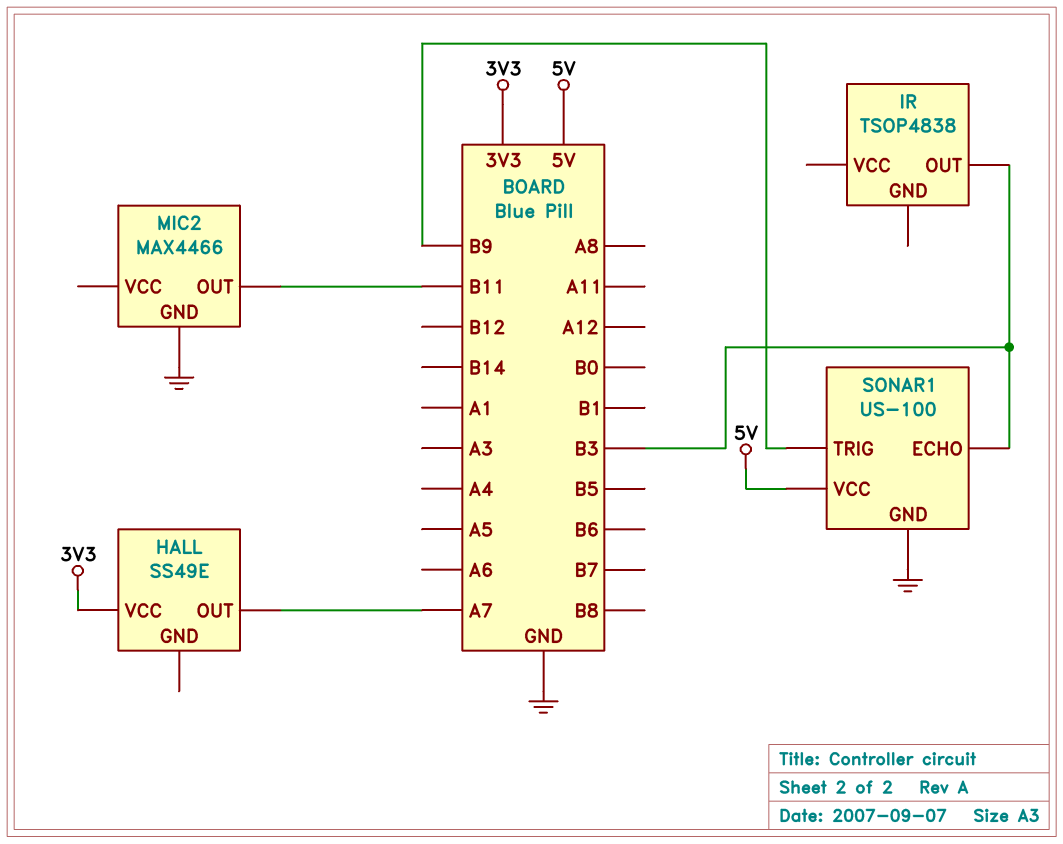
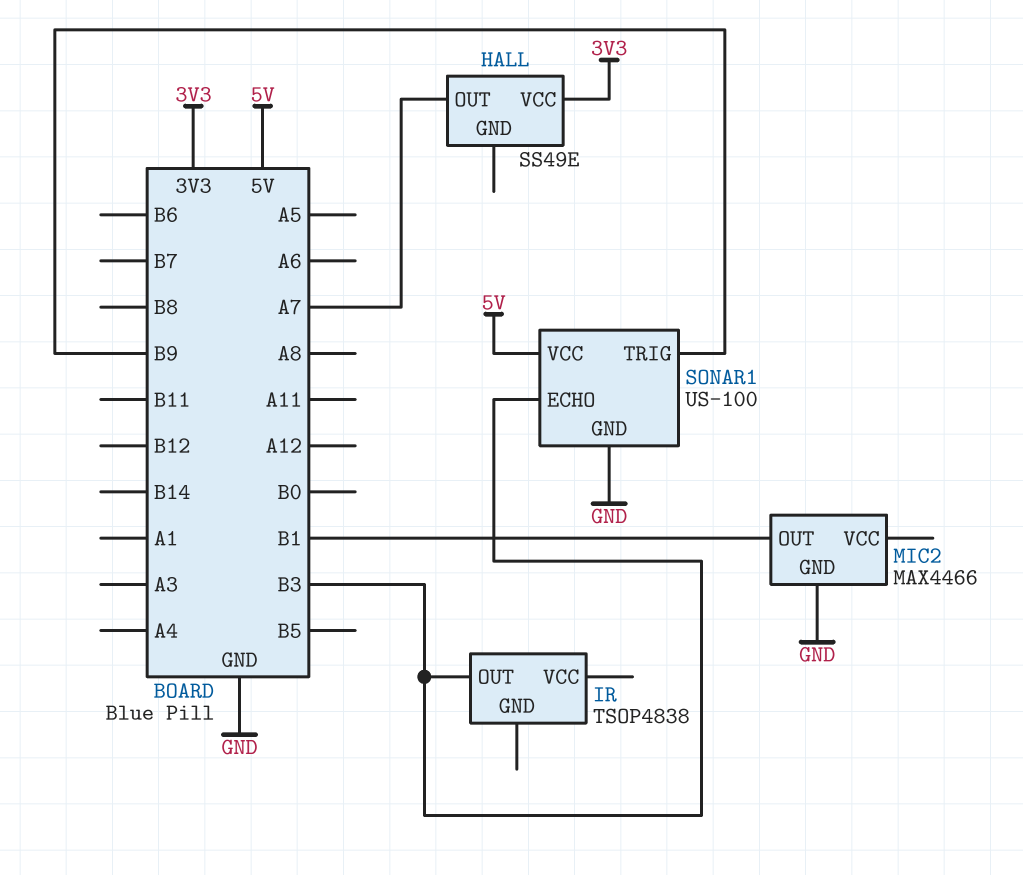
MIC2 pin OUT: B11 -> B1

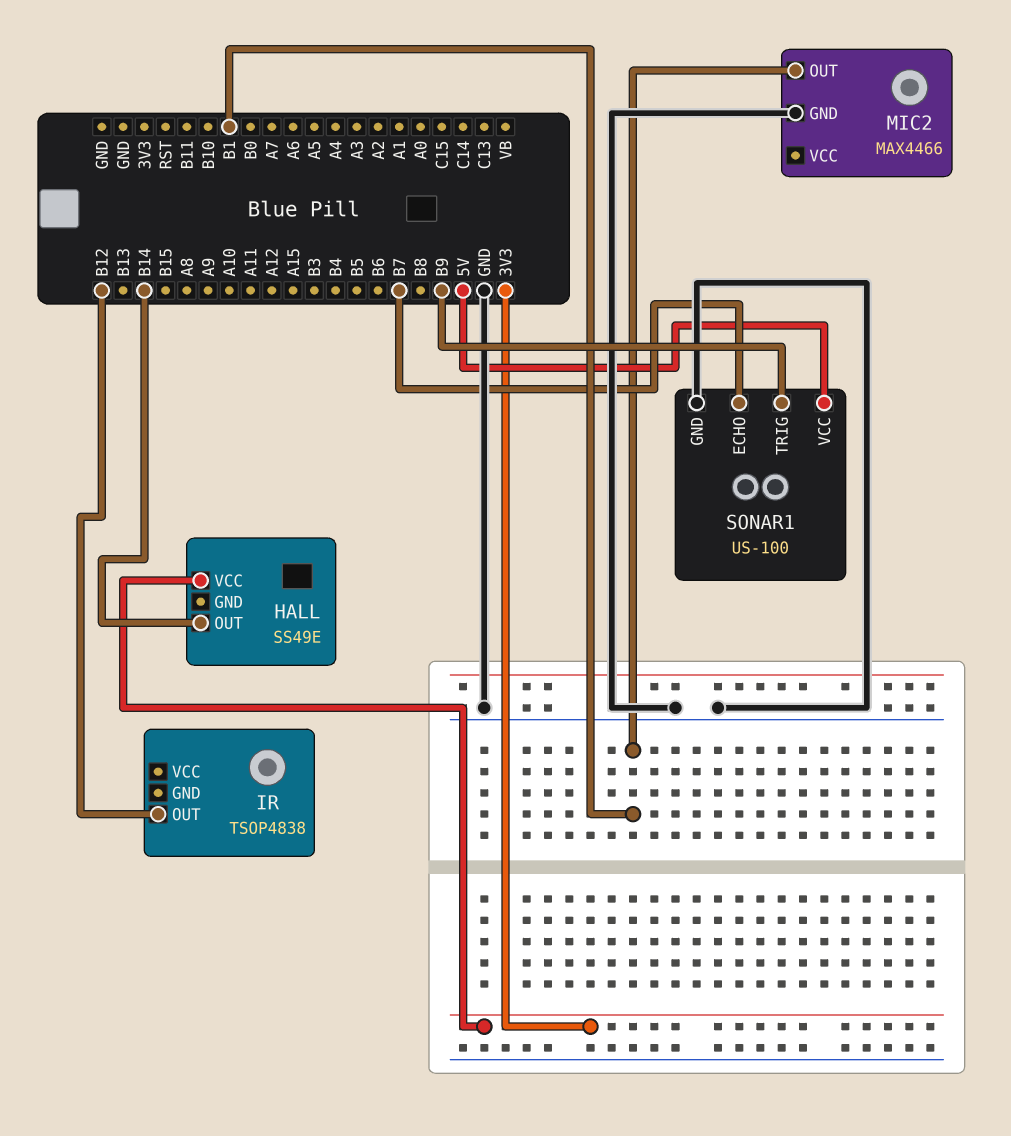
HALL pin OUT: A7 -> B14
IR pin OUT: B3 -> B12
SONAR1 pin ECHO: B3 -> B7

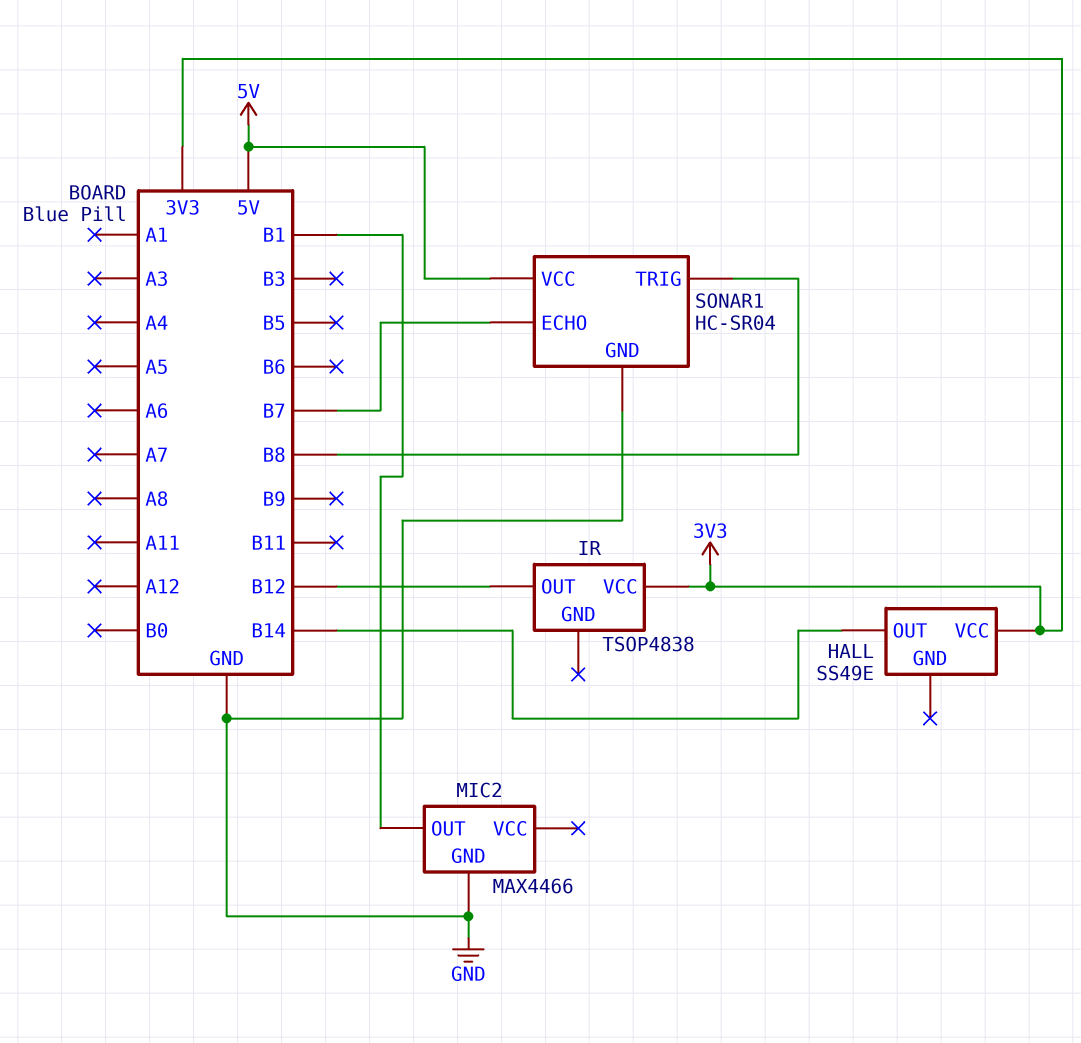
IR pin VCC: none -> 3V3
SONAR1: US-100 -> HC-SR04
SONAR1 pin TRIG: B9 -> B8

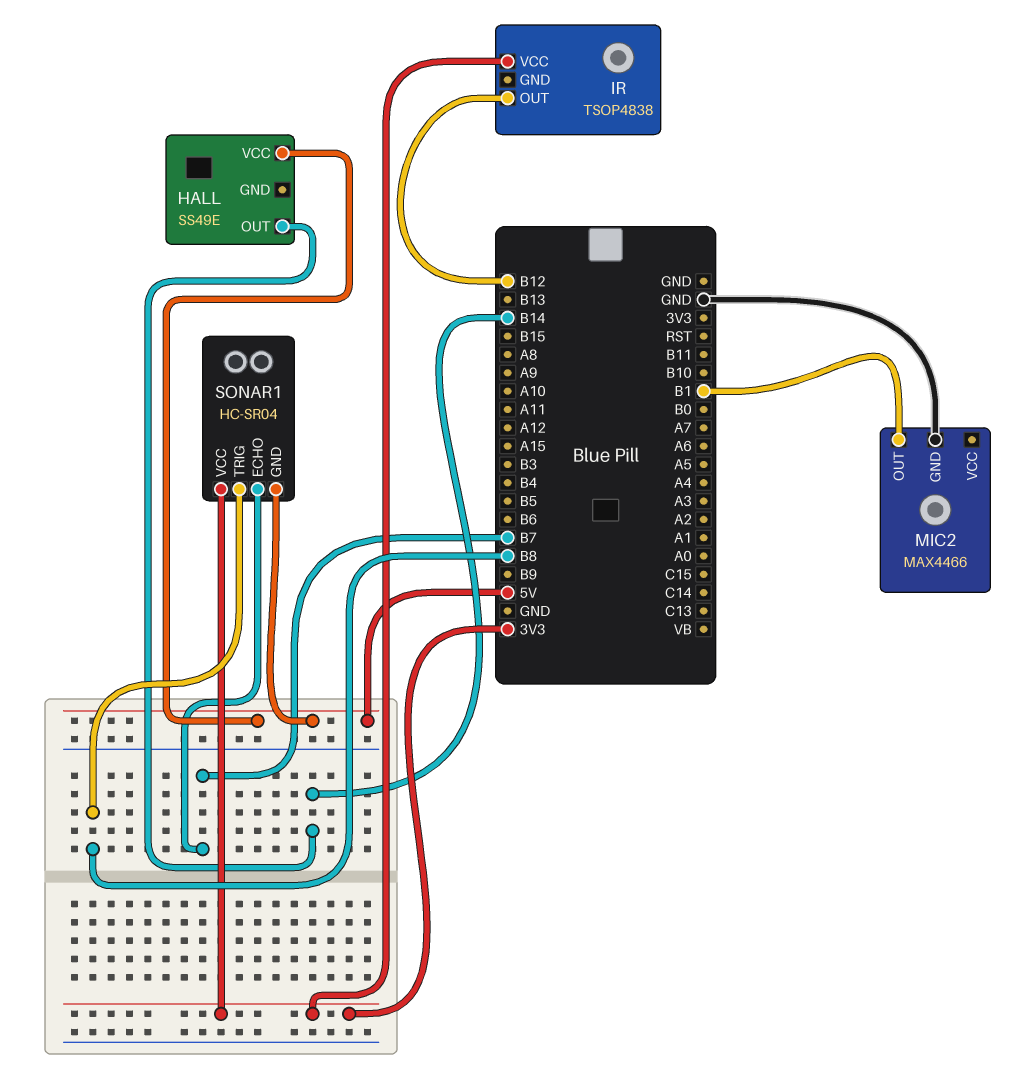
HALL pin VCC: 3V3 -> 5V
SONAR1 pin GND: GND -> 5V
SONAR1 pin VCC: 5V -> 3V3

